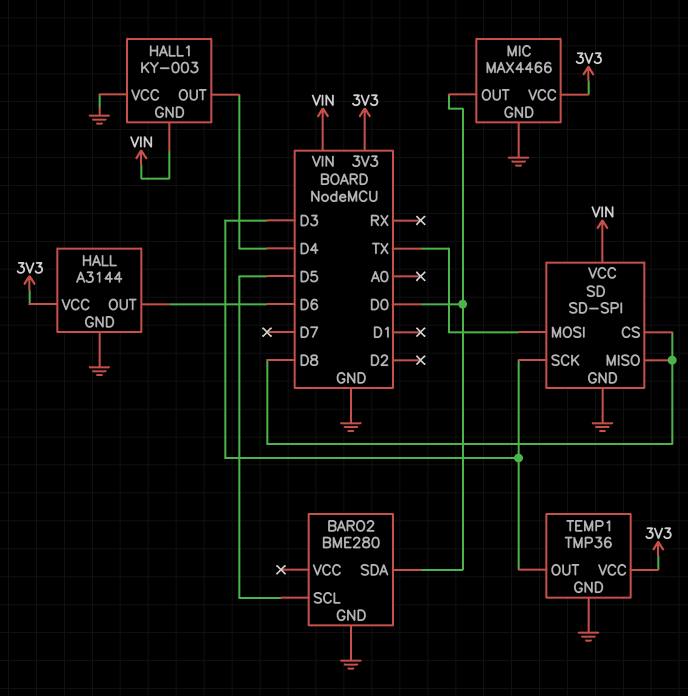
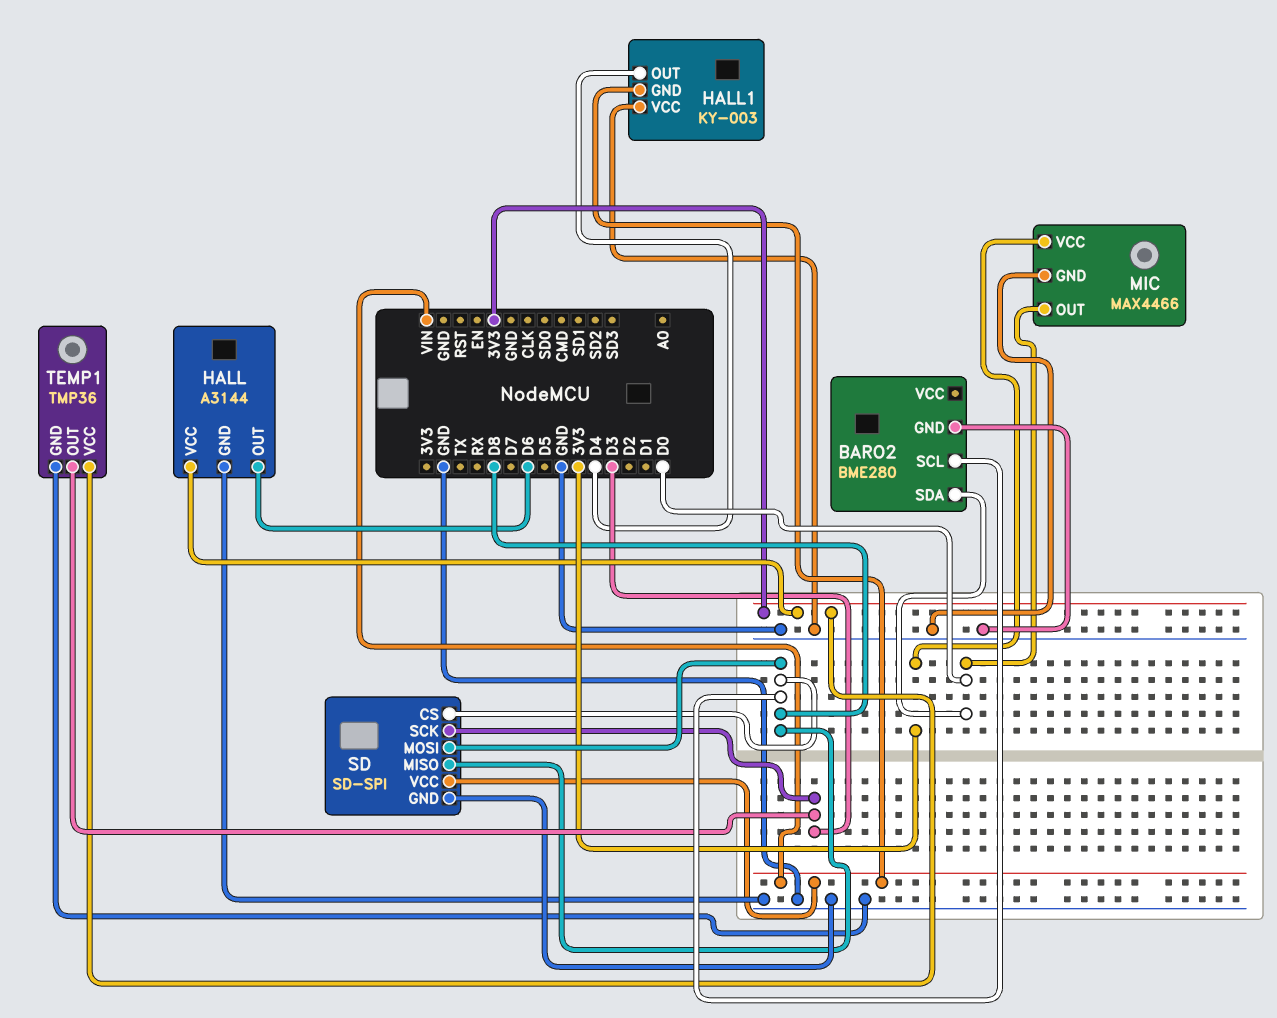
BARO2 pin SCL: D5 -> D8
SD pin MOSI: TX -> D8

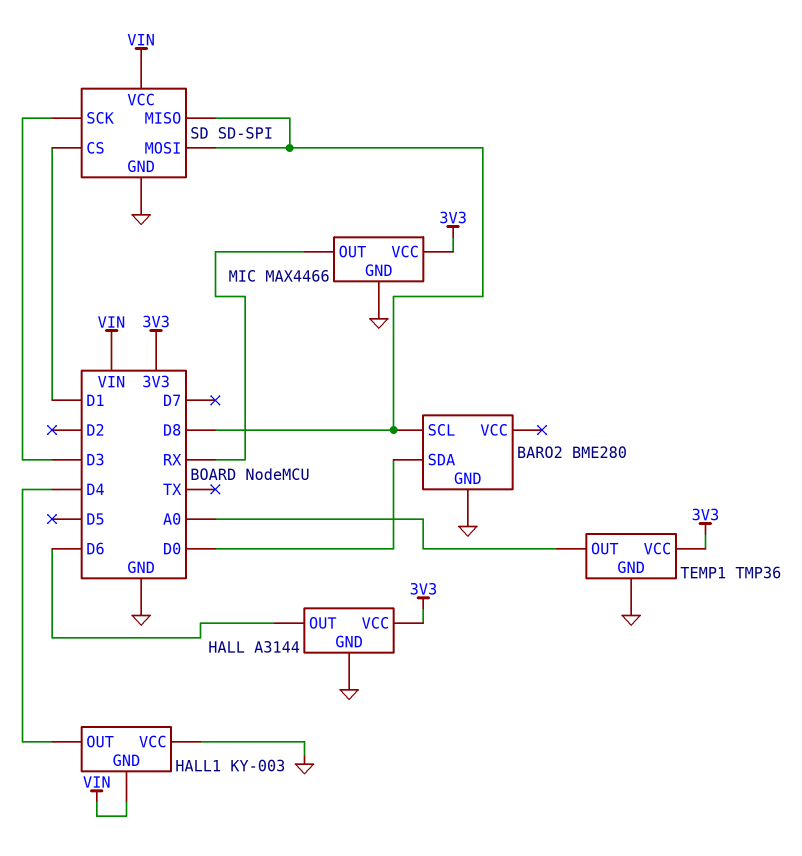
MIC pin OUT: D0 -> RX
SD pin CS: D8 -> D1
TEMP1 pin OUT: D3 -> A0

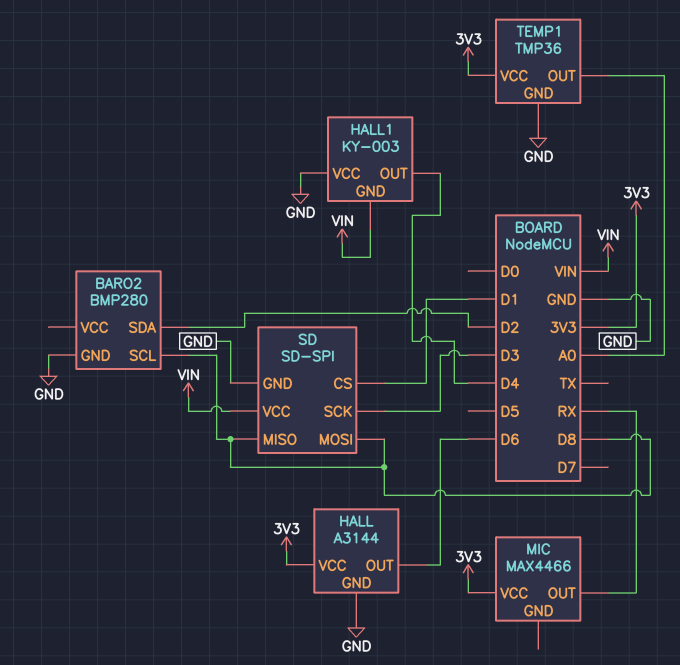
BARO2: BME280 -> BMP280
BARO2 pin SDA: D0 -> D2
MIC pin GND: GND -> none

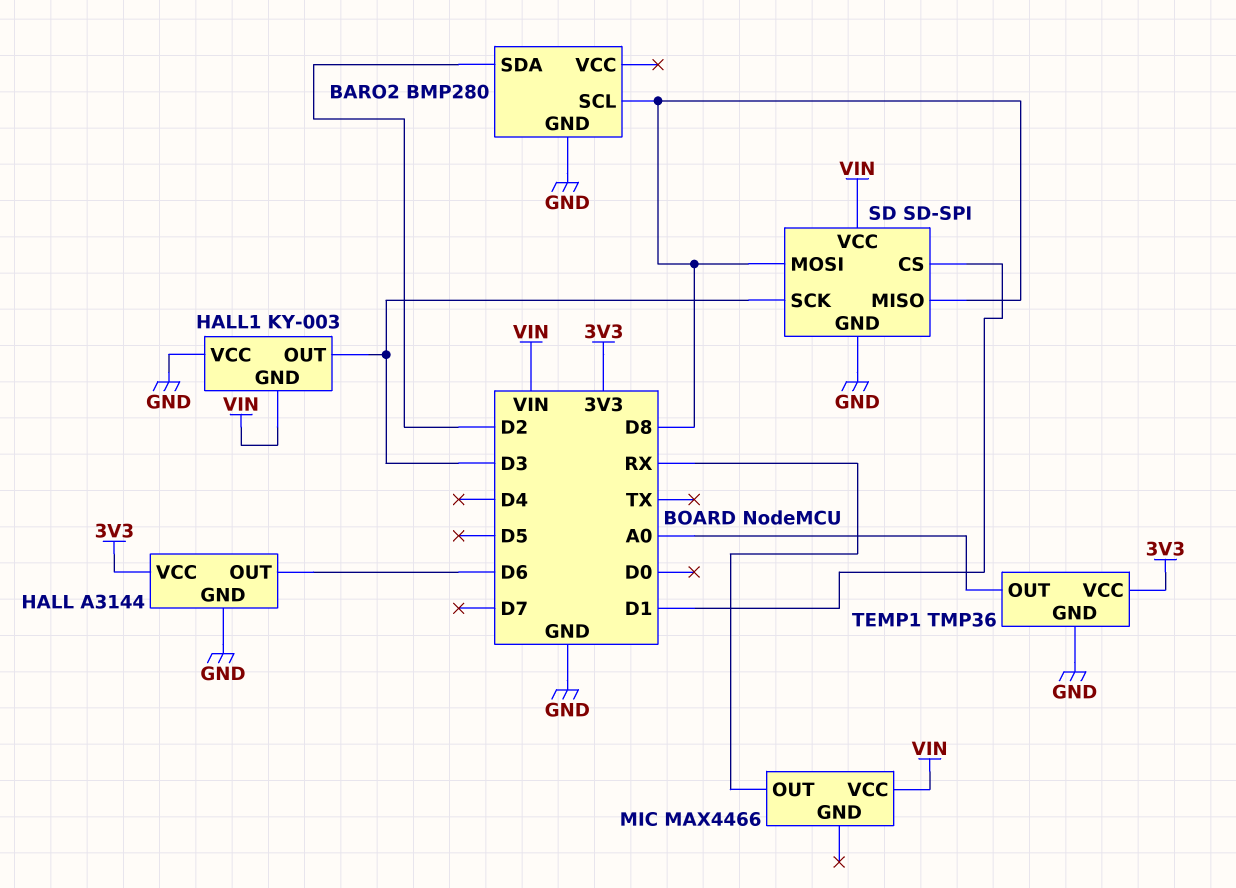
HALL1 pin OUT: D4 -> D3
MIC pin VCC: 3V3 -> VIN

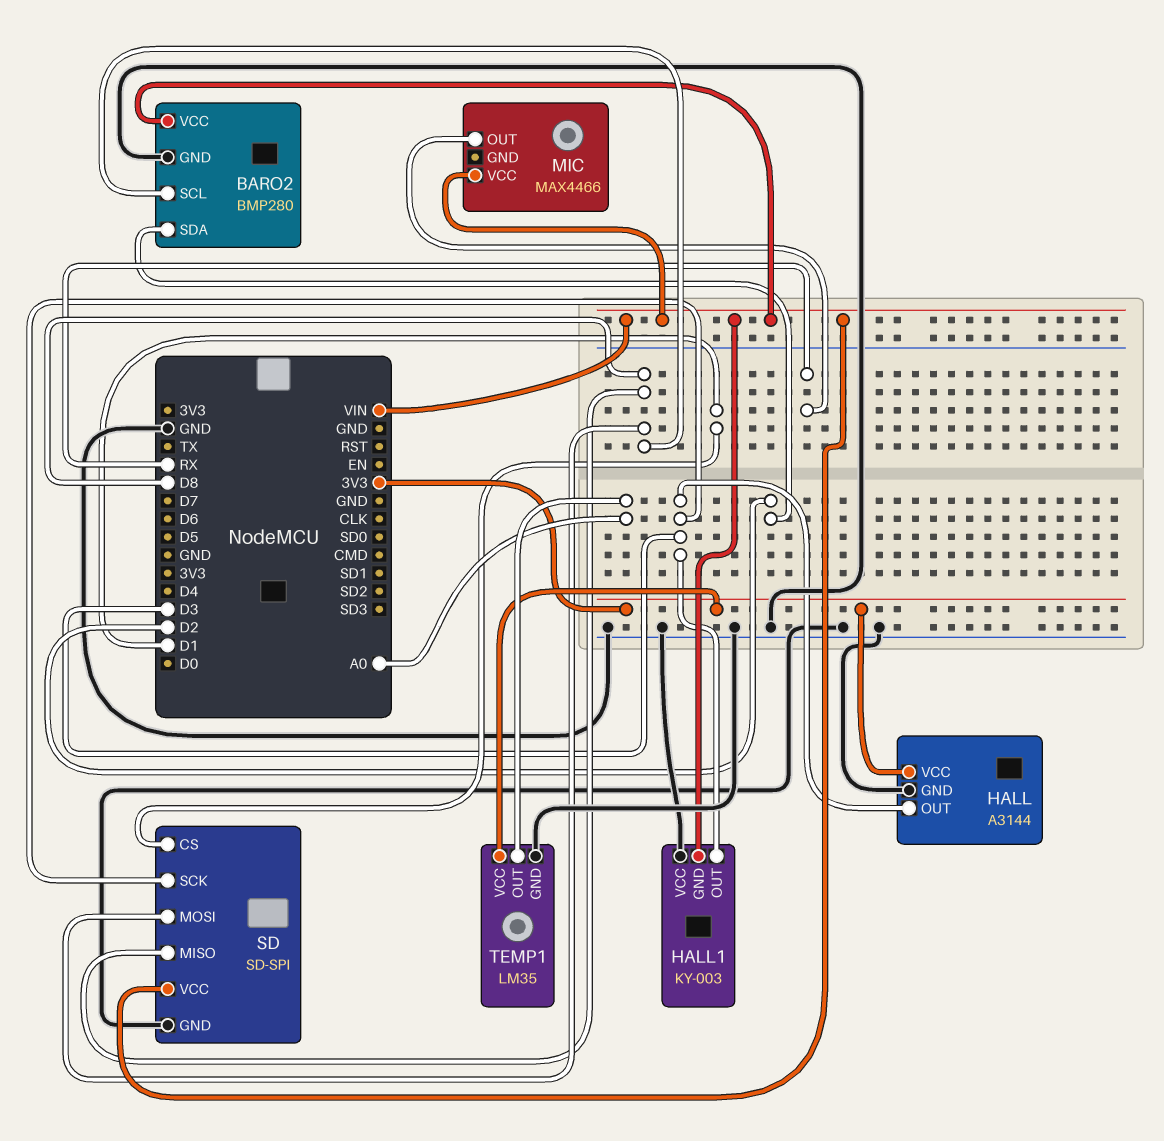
BARO2 pin VCC: none -> VIN
HALL pin OUT: D6 -> D3
TEMP1: TMP36 -> LM35

